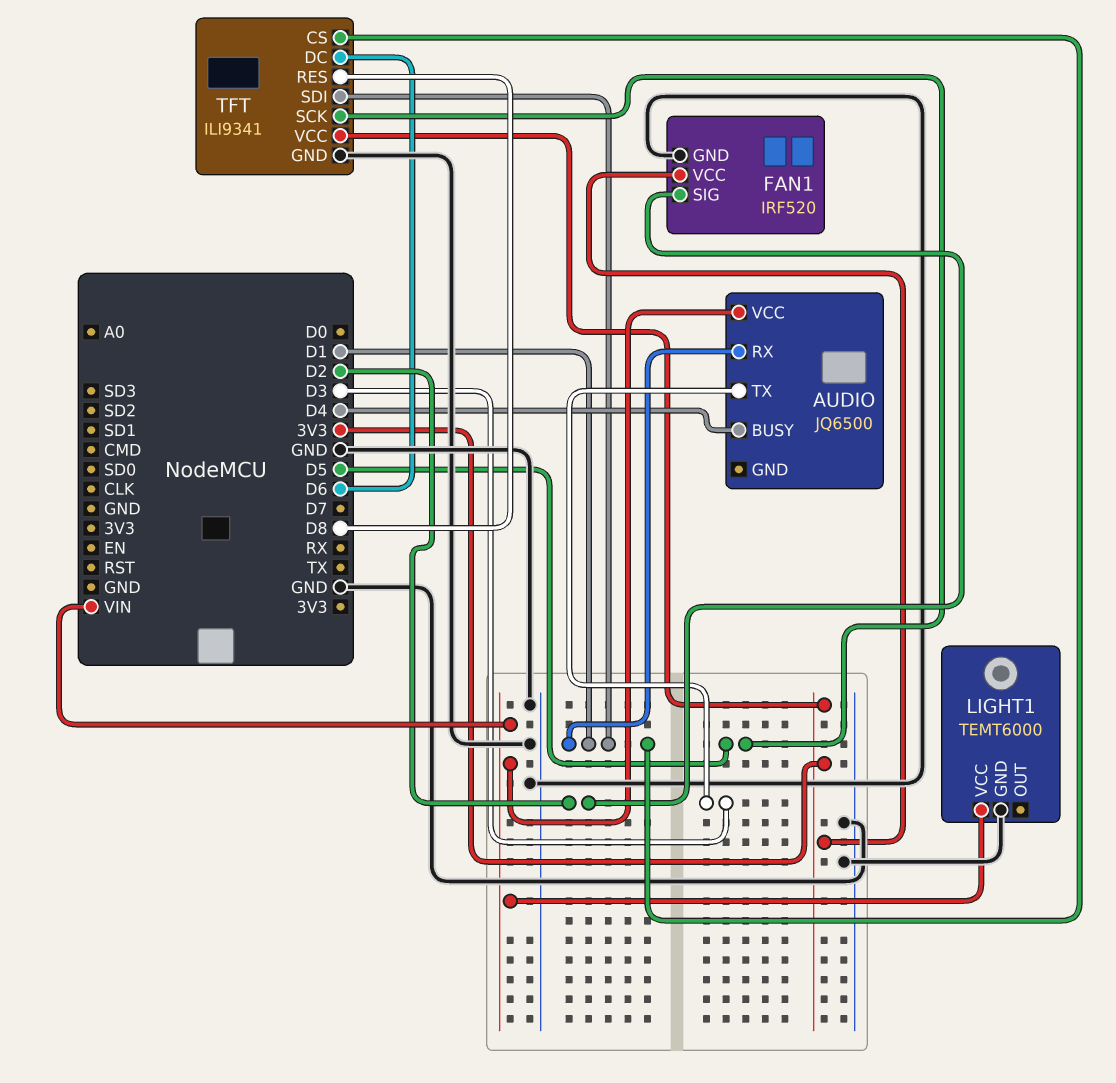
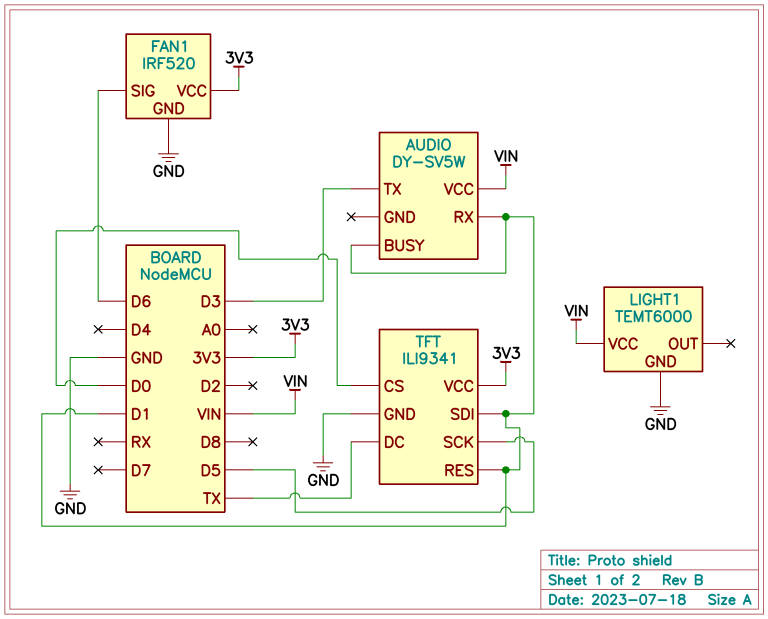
AUDIO: JQ6500 -> DY-SV5W
AUDIO pin BUSY: D4 -> D1
FAN1 pin SIG: D2 -> D6
TFT pin CS: D1 -> D0
TFT pin DC: D6 -> TX
TFT pin RES: D8 -> D1

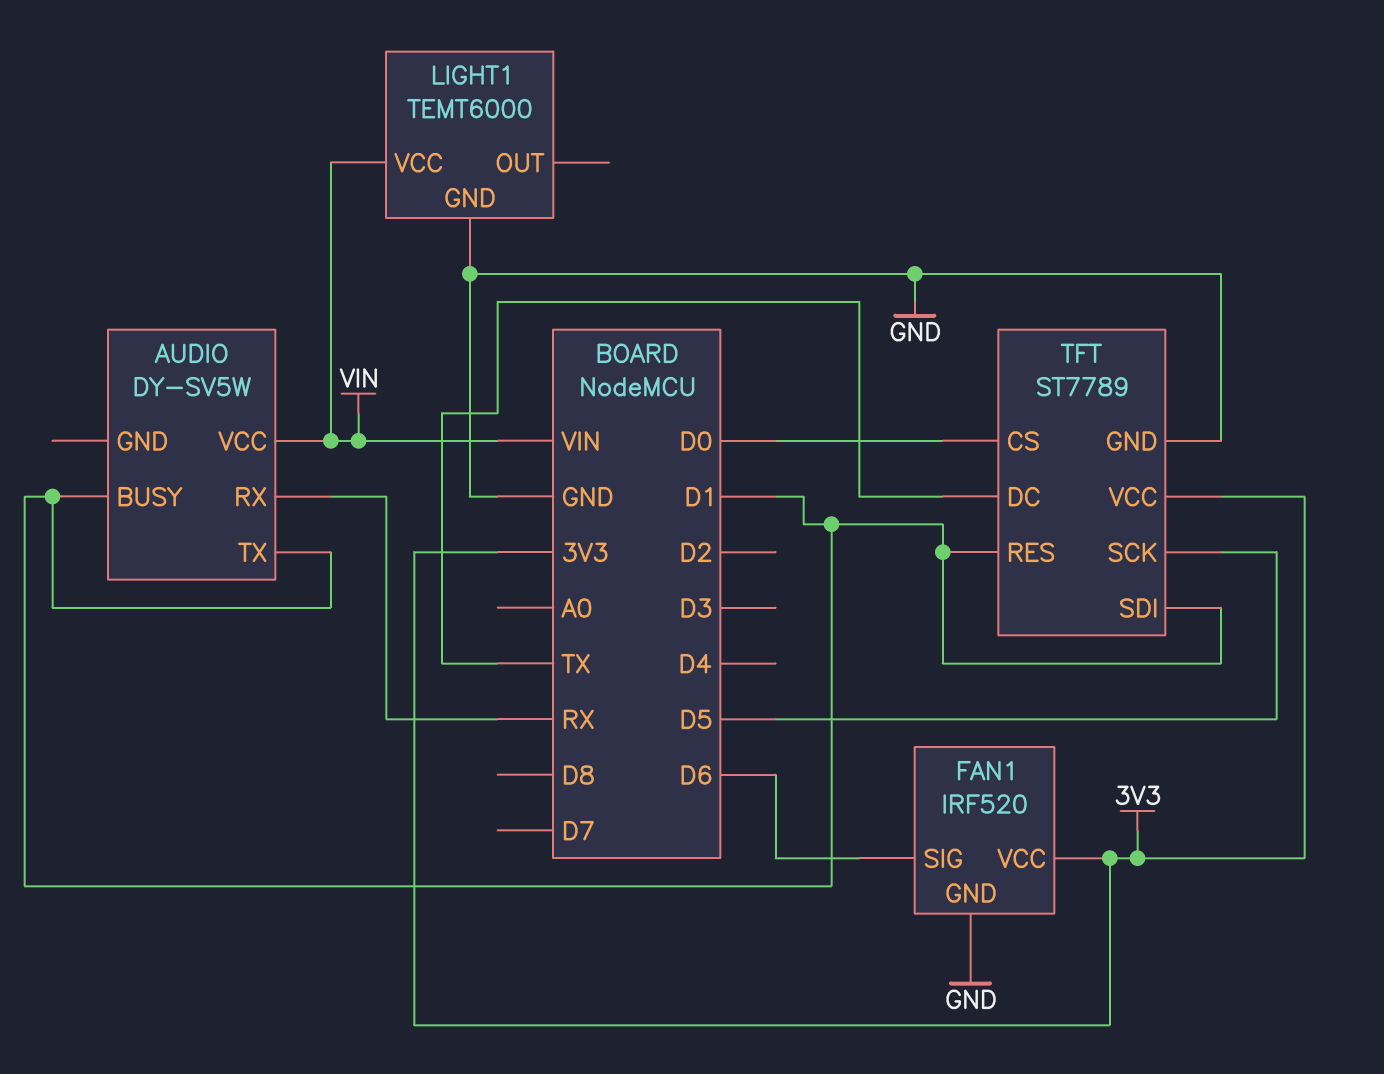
AUDIO pin RX: D1 -> RX
AUDIO pin TX: D3 -> D1
TFT: ILI9341 -> ST7789

